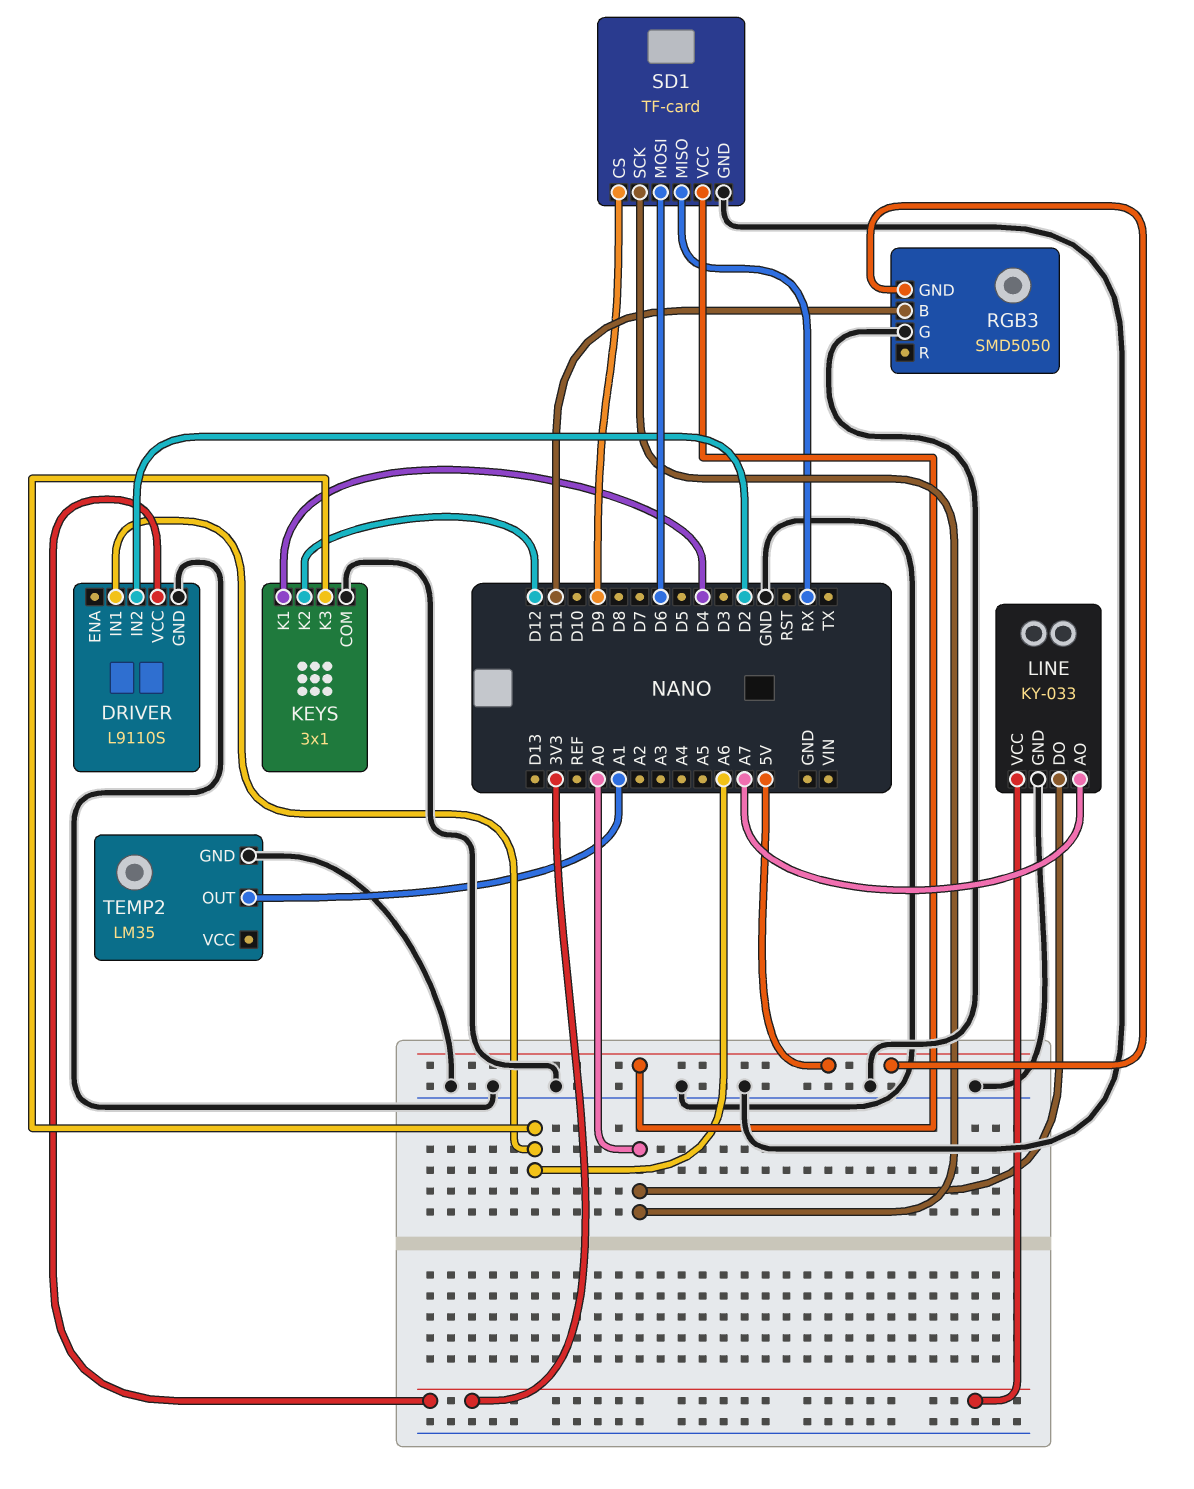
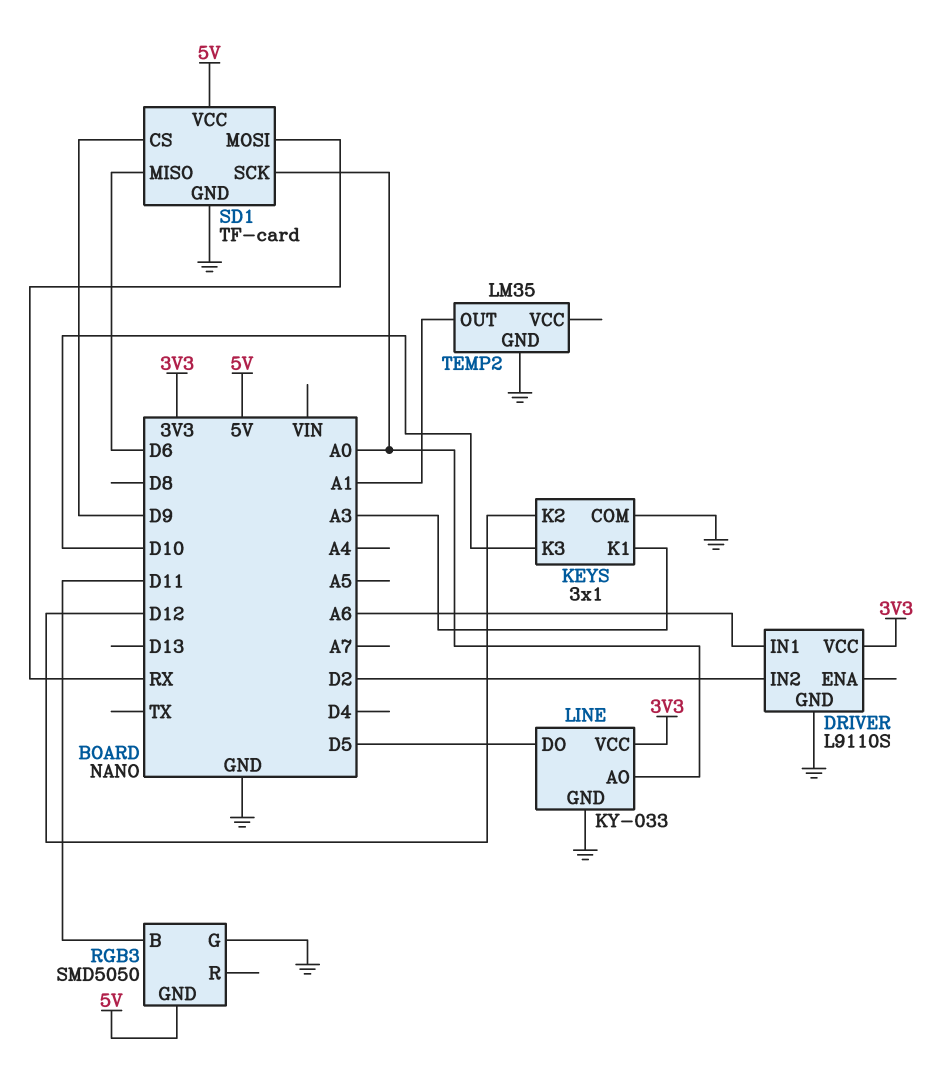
KEYS pin K1: D4 -> A3
KEYS pin K3: A6 -> D10
LINE pin AO: A7 -> A0
LINE pin DO: A0 -> D5
SD1 pin MISO: RX -> D6
SD1 pin MOSI: D6 -> RX

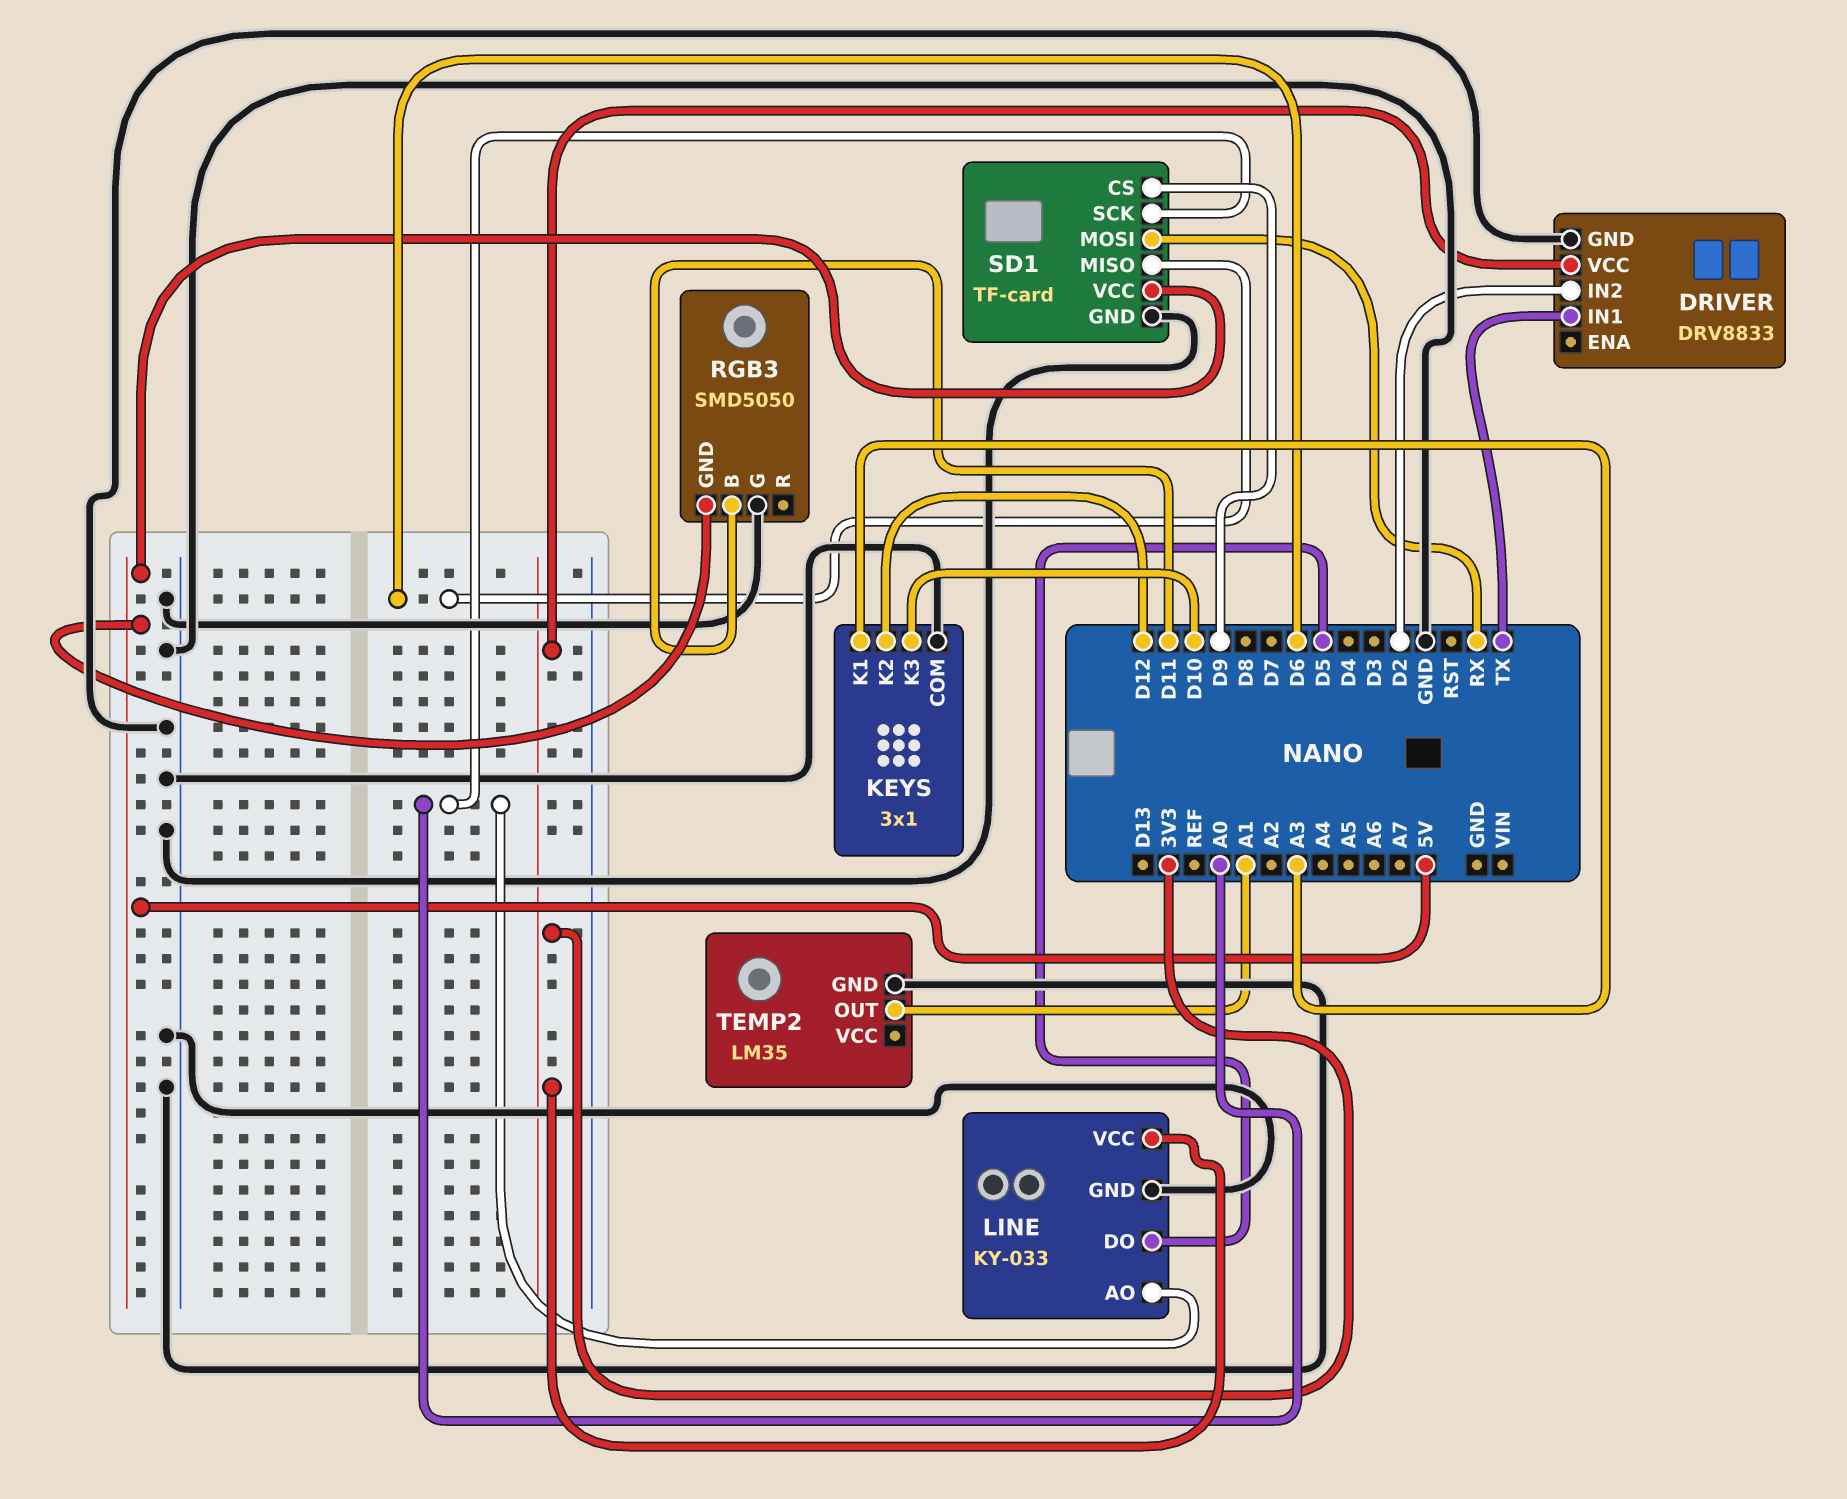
DRIVER: L9110S -> DRV8833
DRIVER pin IN1: A6 -> TX

